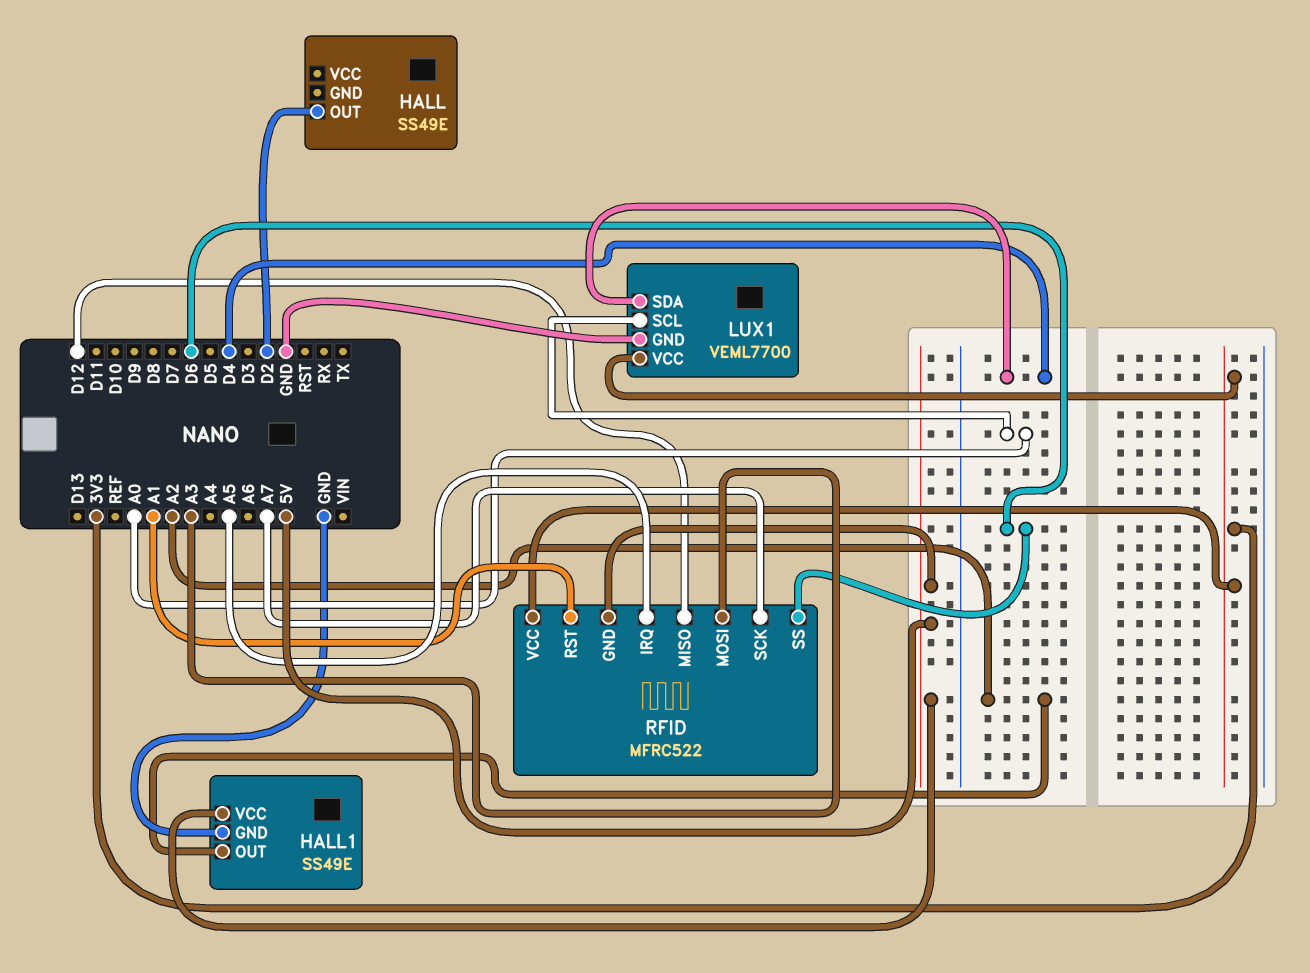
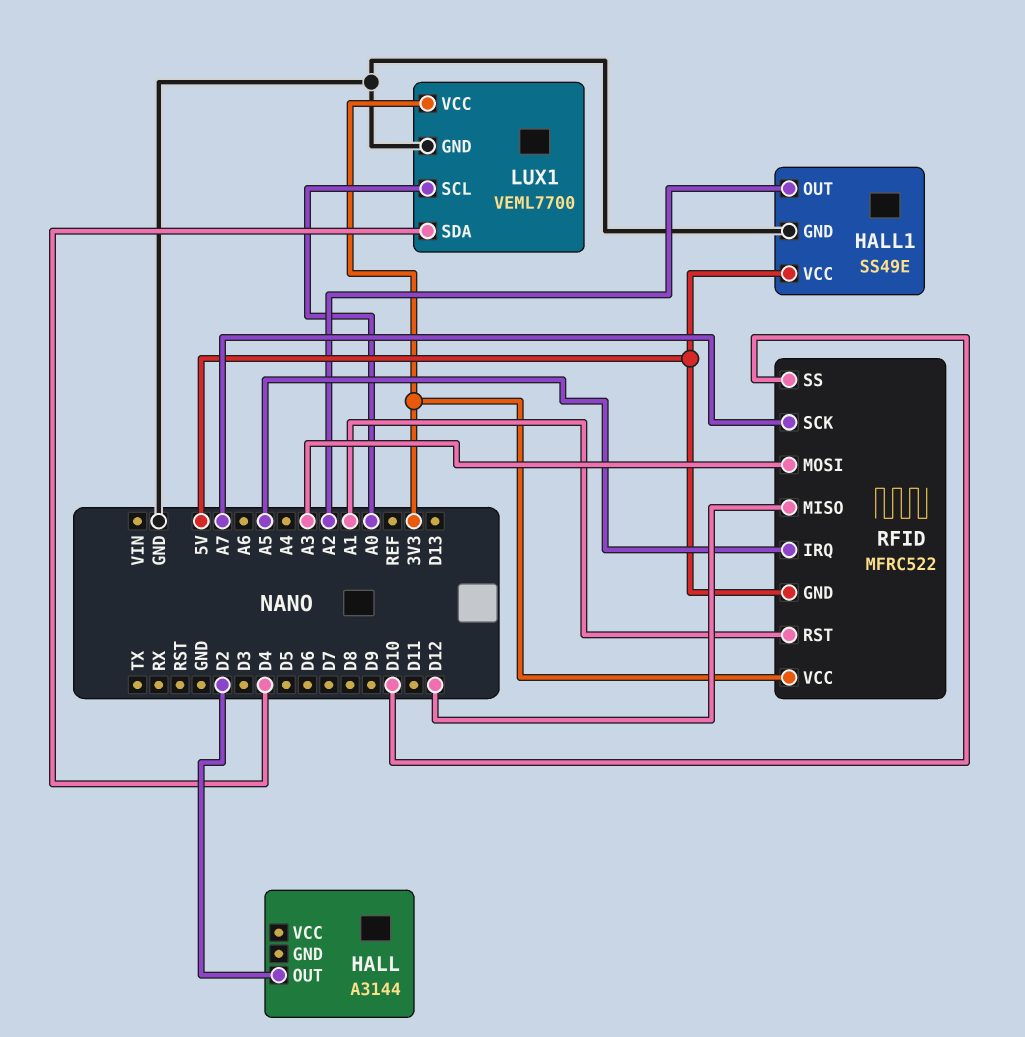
HALL: SS49E -> A3144
RFID pin SS: D6 -> D10

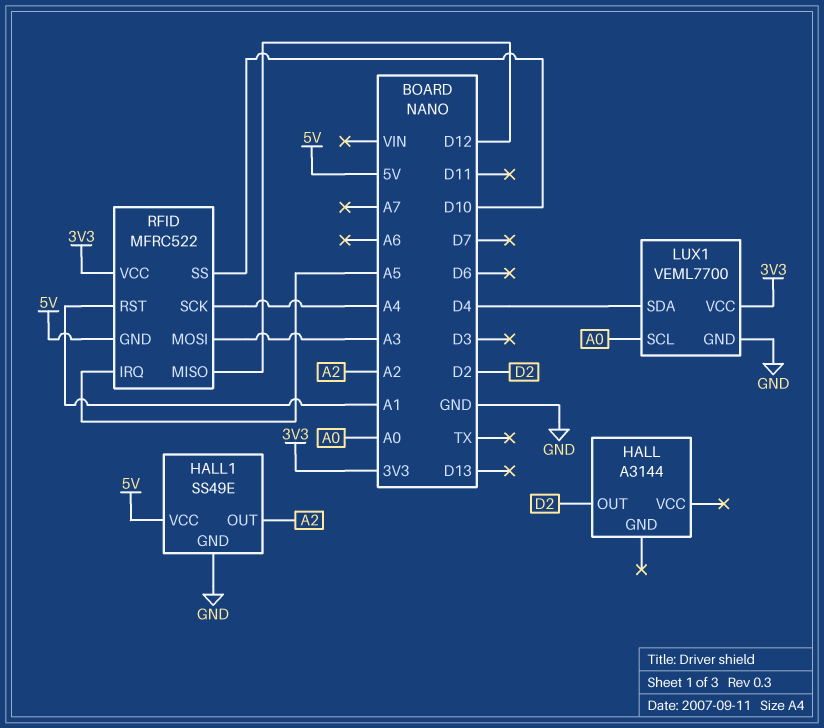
RFID pin SCK: A7 -> A4

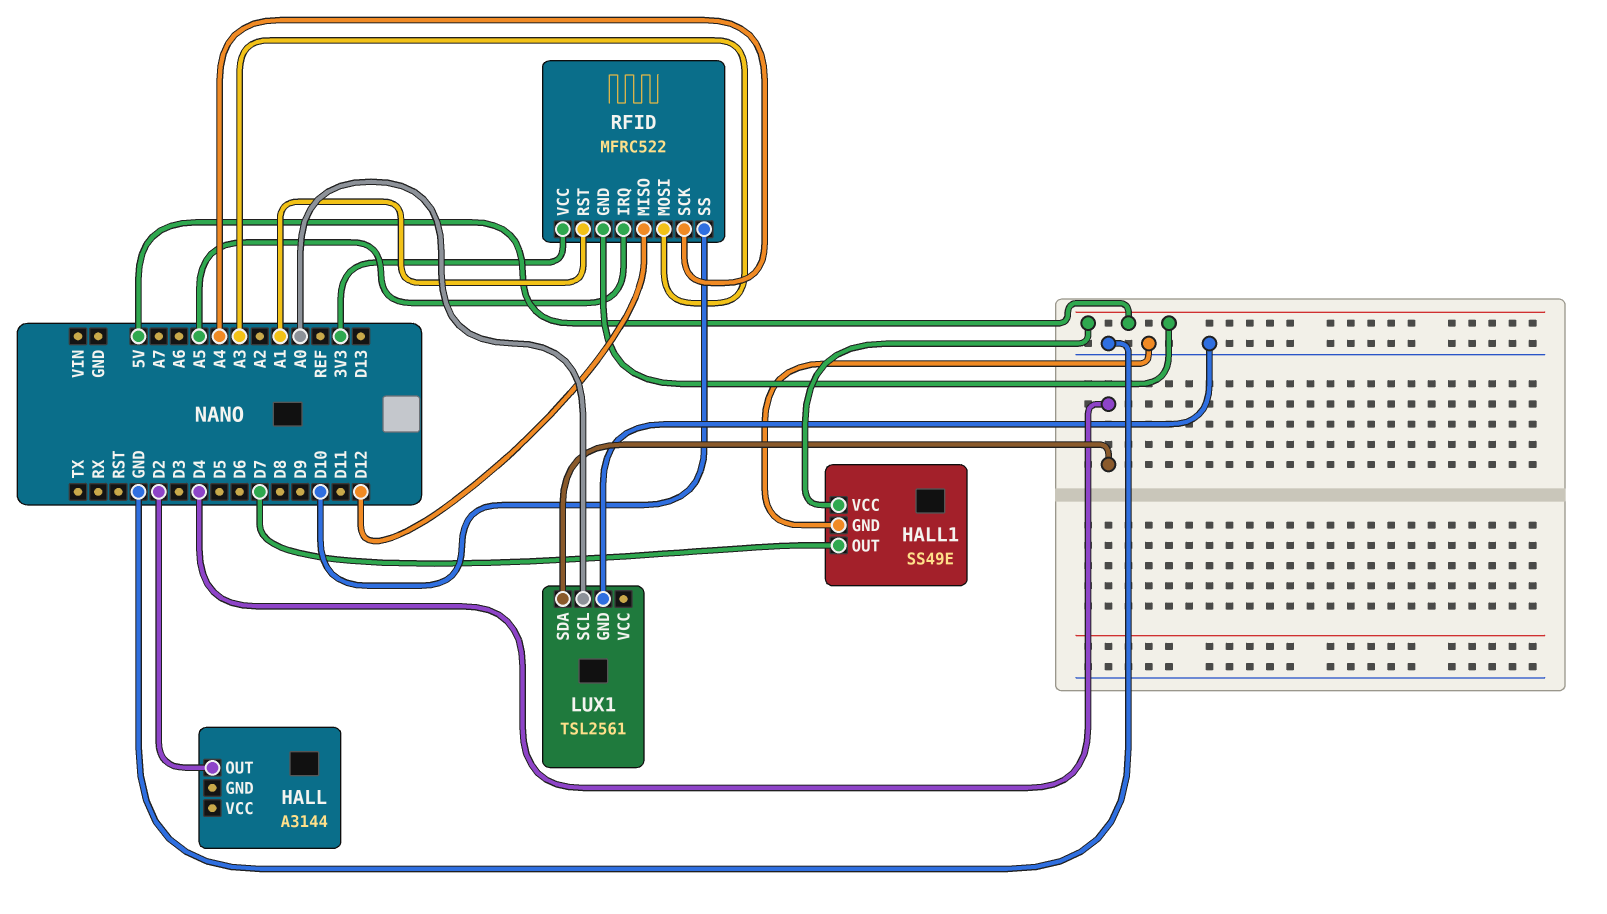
HALL1 pin OUT: A2 -> D7
LUX1: VEML7700 -> TSL2561
LUX1 pin VCC: 3V3 -> none

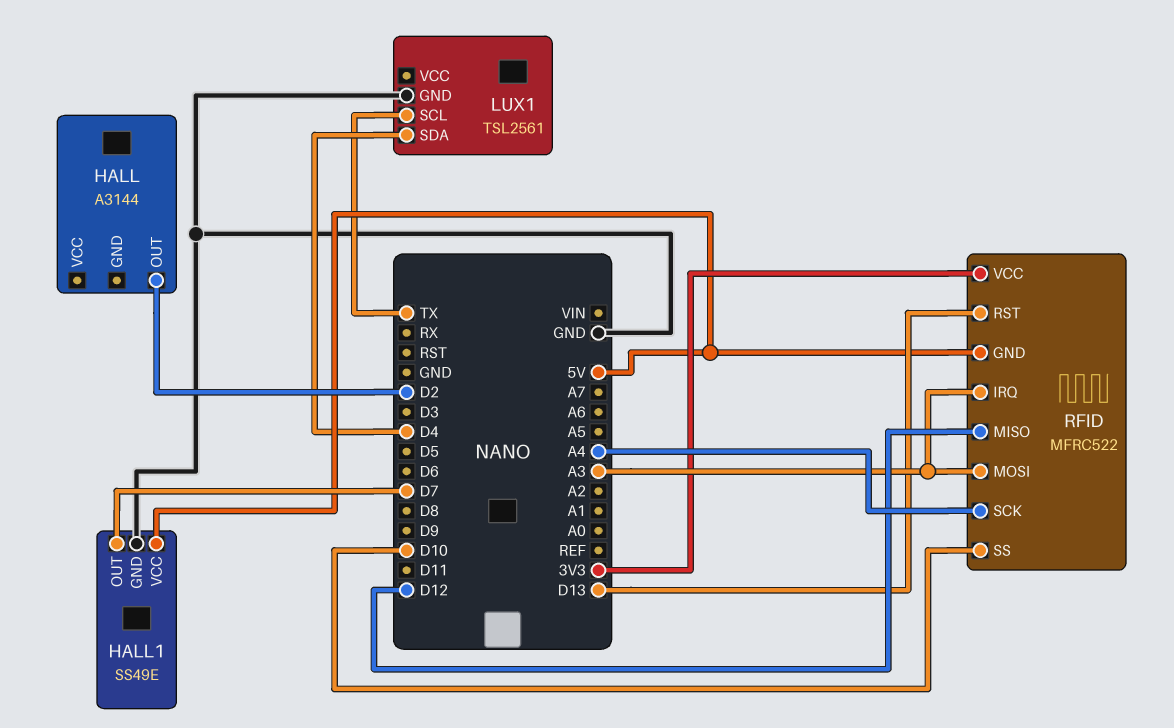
LUX1 pin SCL: A0 -> TX
RFID pin IRQ: A5 -> A3
RFID pin RST: A1 -> D13

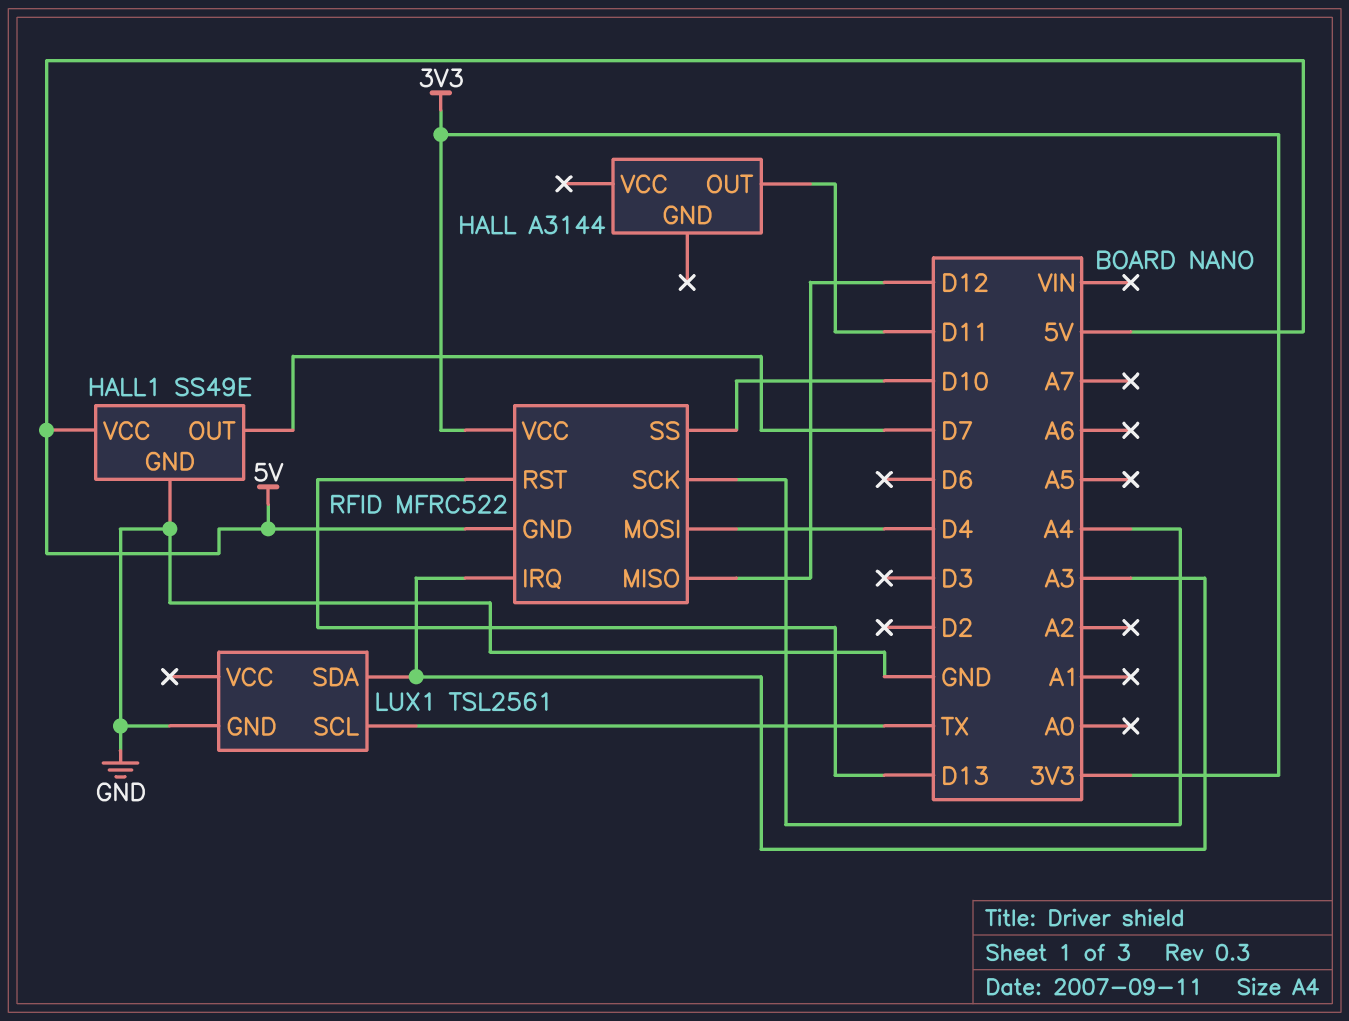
HALL pin OUT: D2 -> D11
LUX1 pin SDA: D4 -> A3
RFID pin MOSI: A3 -> D4

